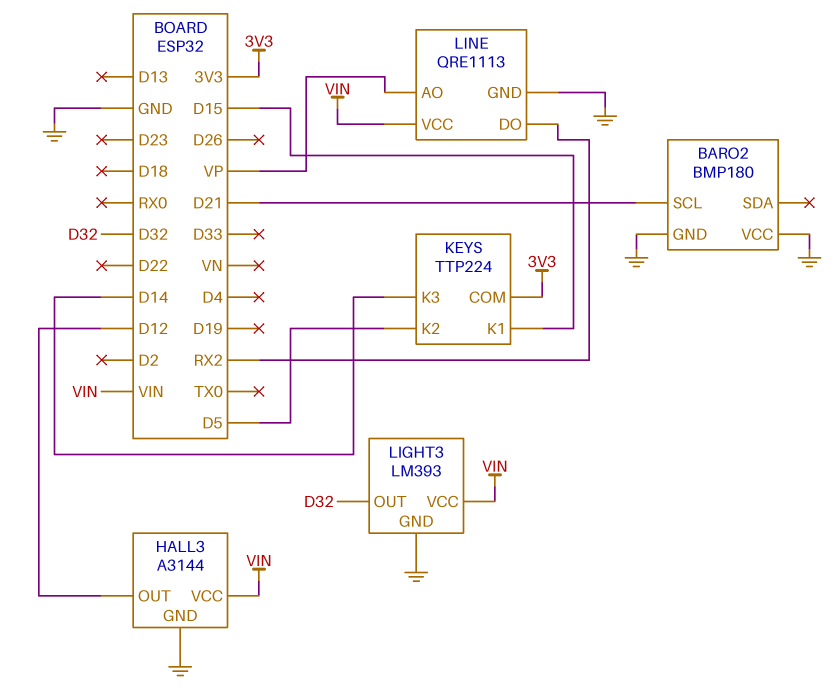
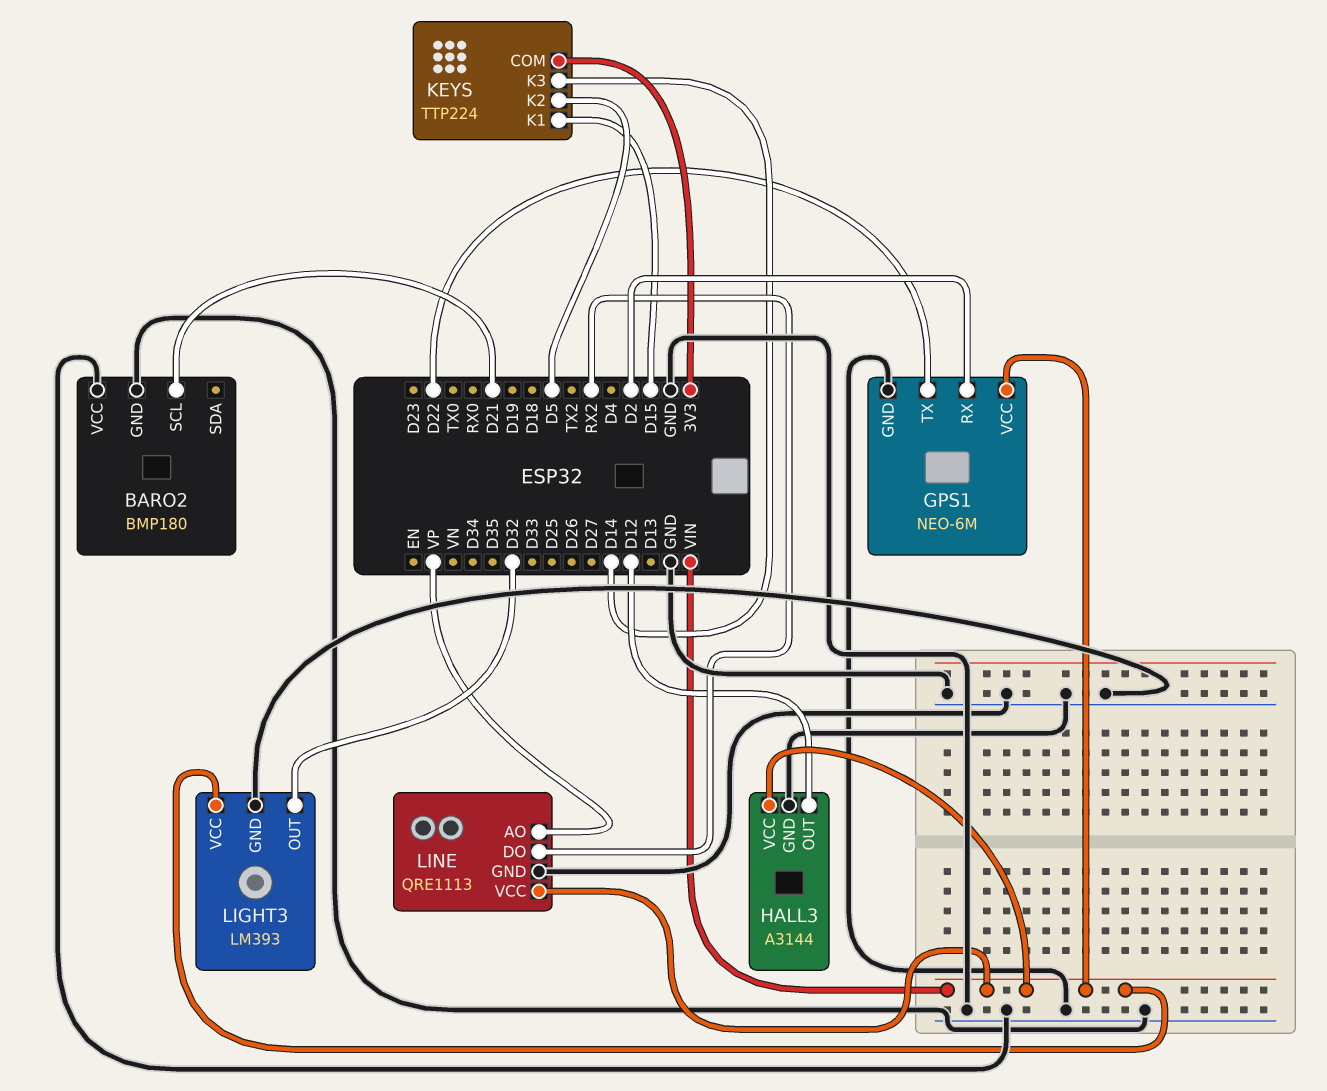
GPS1: none -> NEO-6M
GPS1 pin GND: none -> GND
GPS1 pin RX: none -> D2
GPS1 pin TX: none -> D22
GPS1 pin VCC: none -> VIN

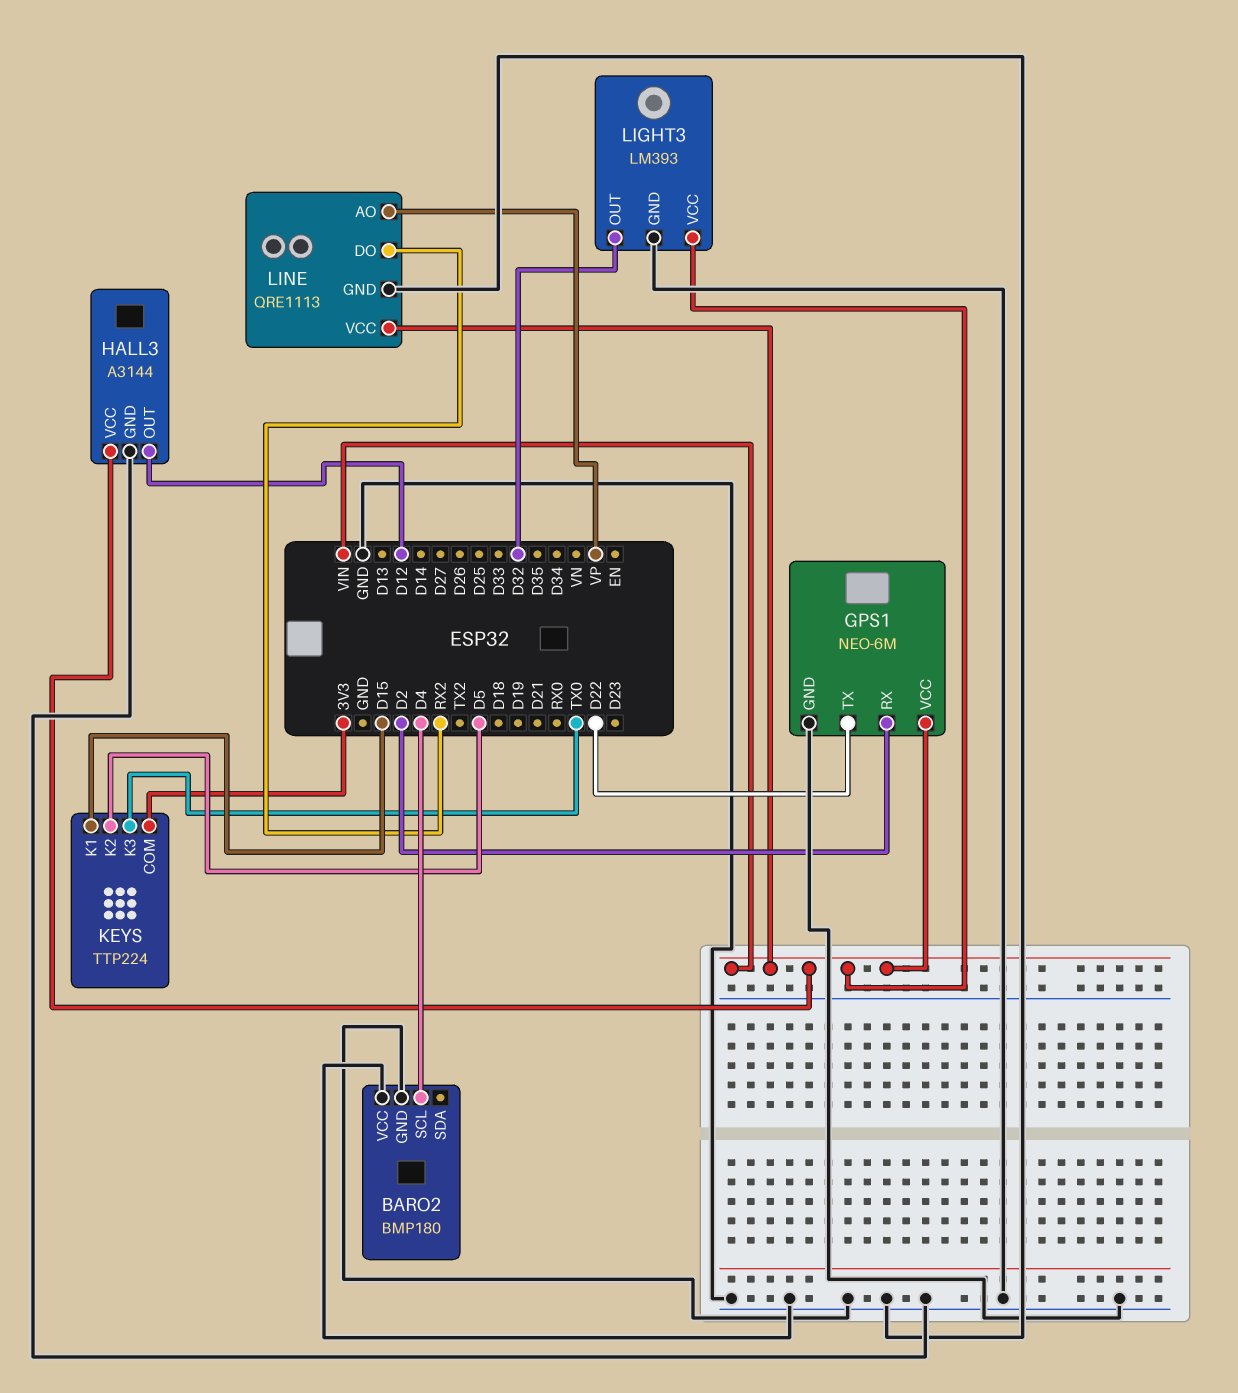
BARO2 pin SCL: D21 -> D4
KEYS pin K3: D14 -> TX0

